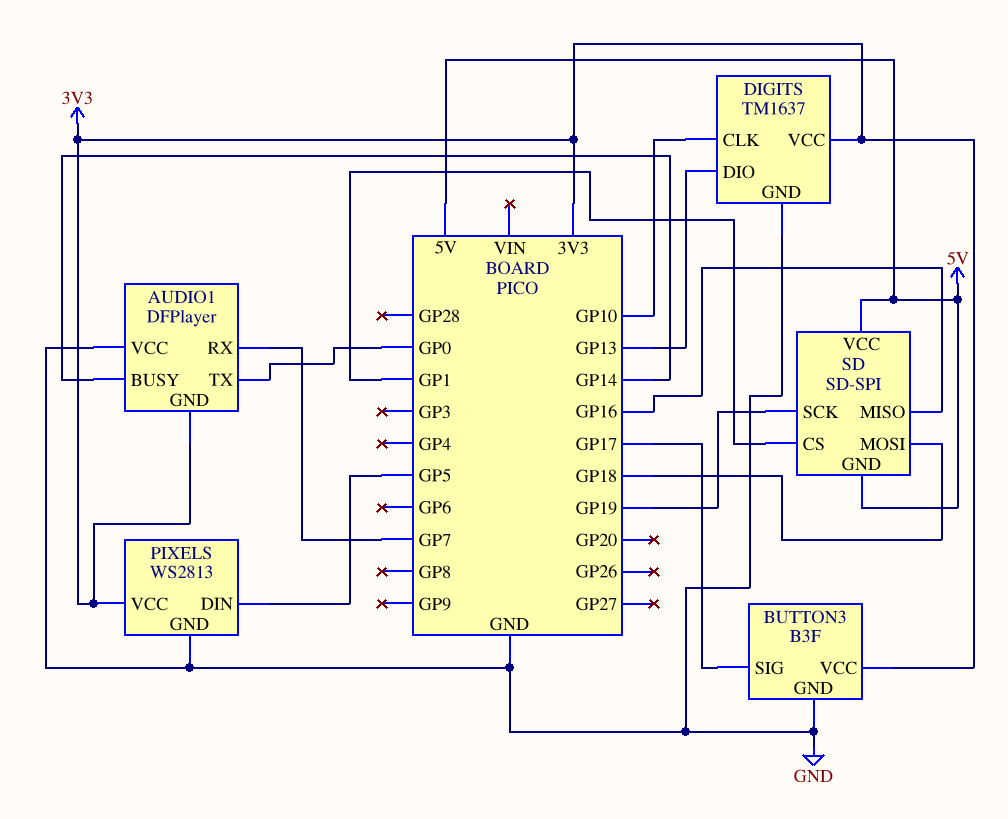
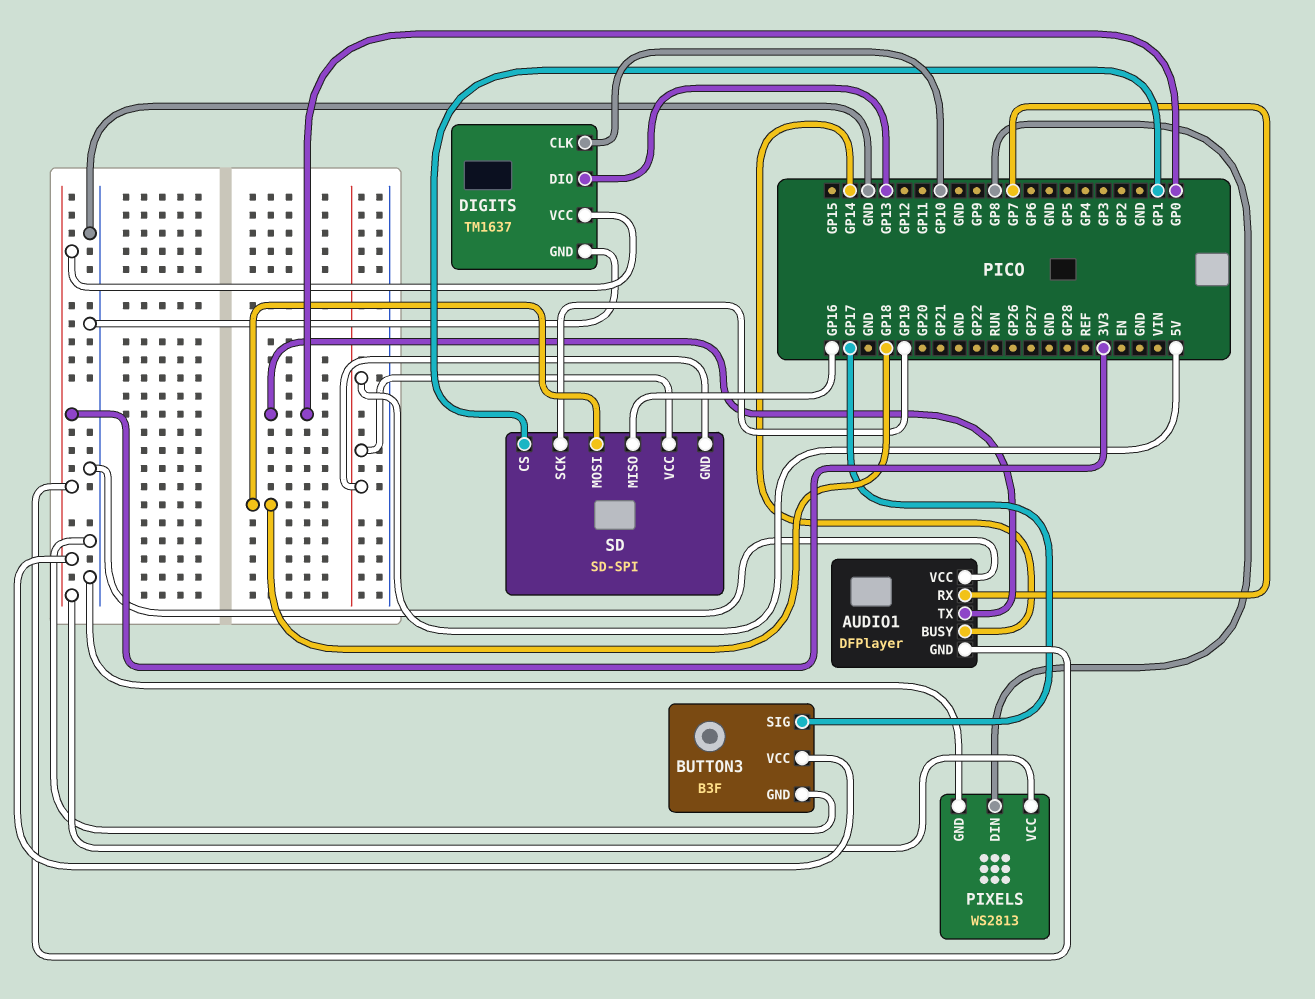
PIXELS pin DIN: GP5 -> GP8

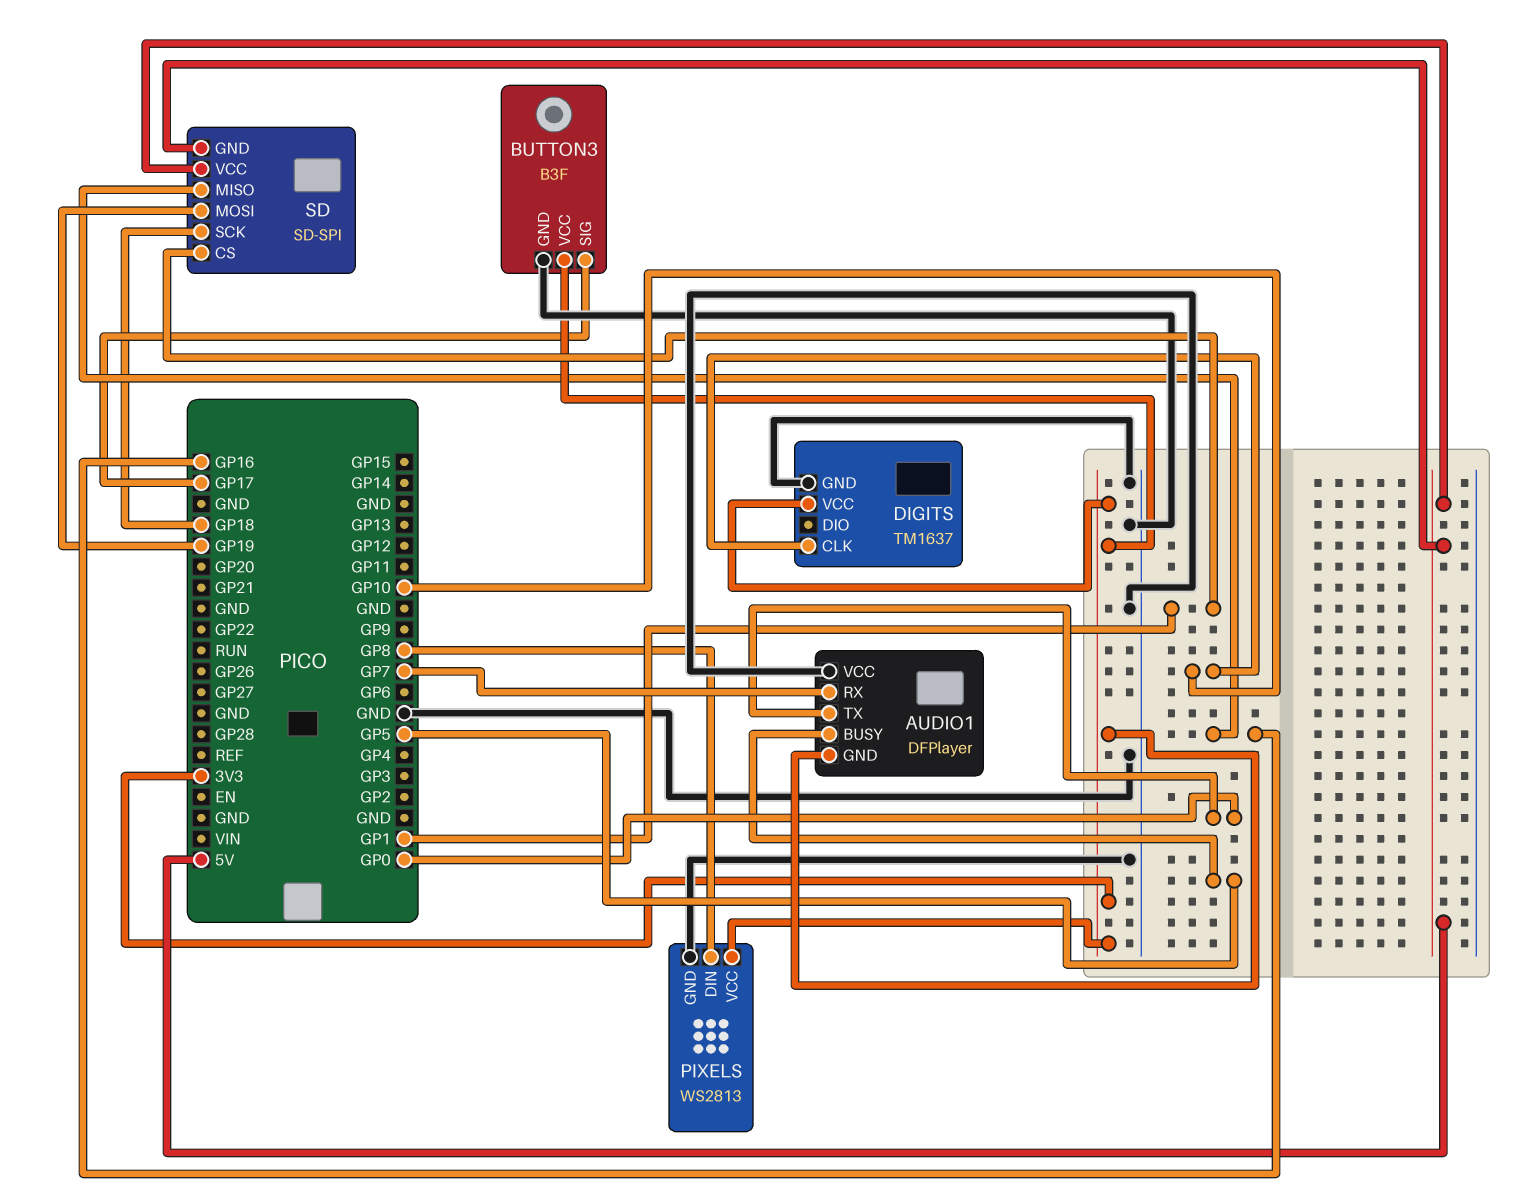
AUDIO1 pin BUSY: GP14 -> GP5
DIGITS pin DIO: GP13 -> none
SD pin MOSI: GP18 -> GP19
SD pin SCK: GP19 -> GP18

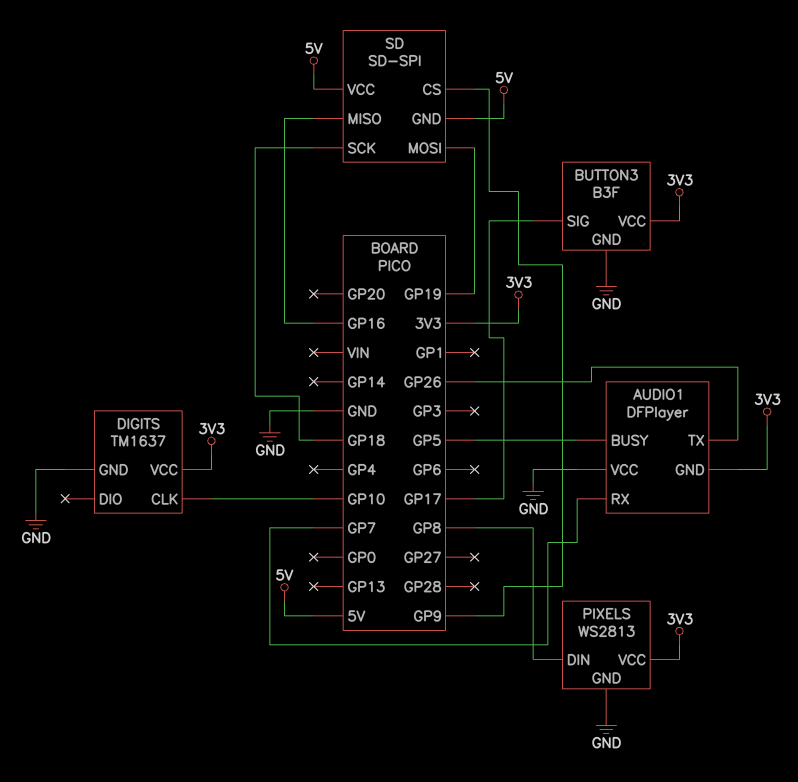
AUDIO1 pin TX: GP0 -> GP26
SD pin CS: GP1 -> GP9

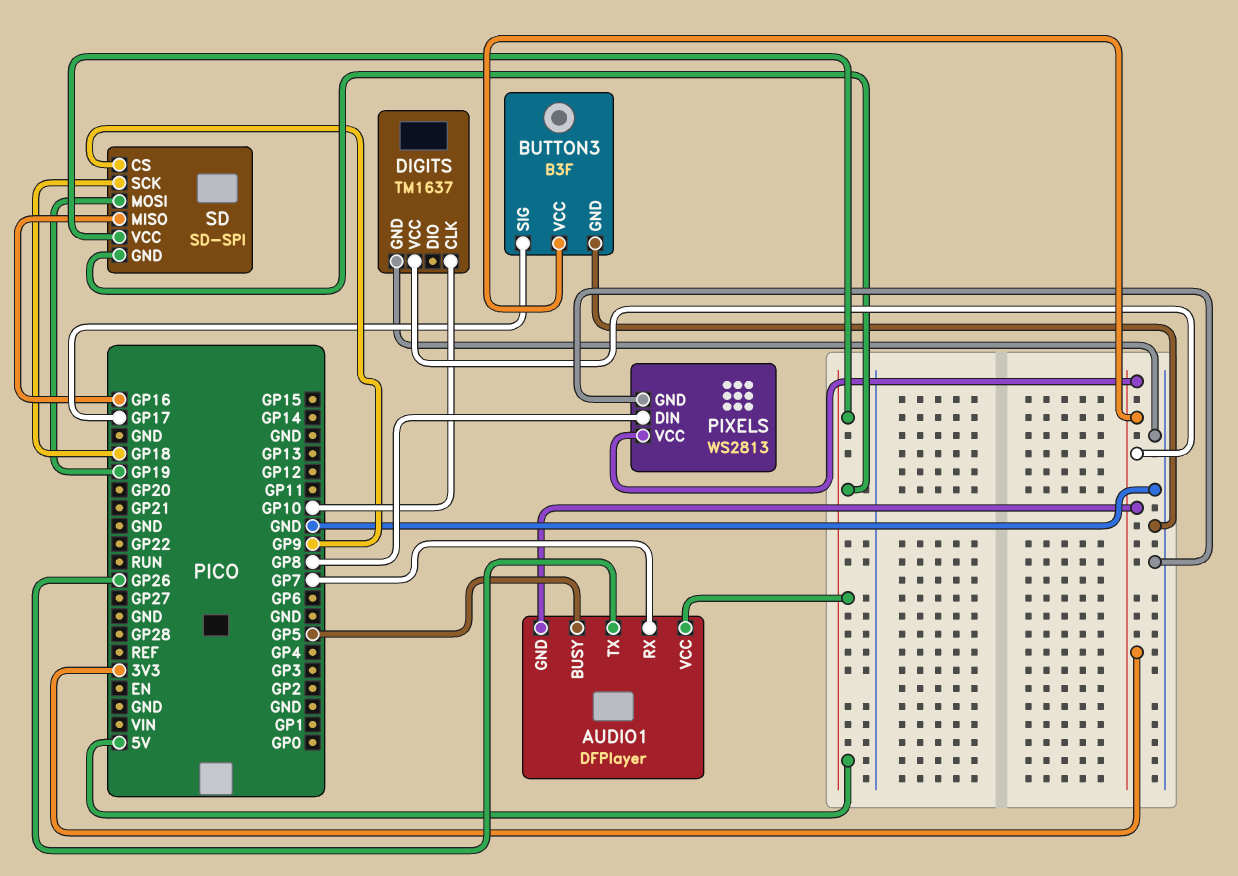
AUDIO1 pin VCC: GND -> 5V

